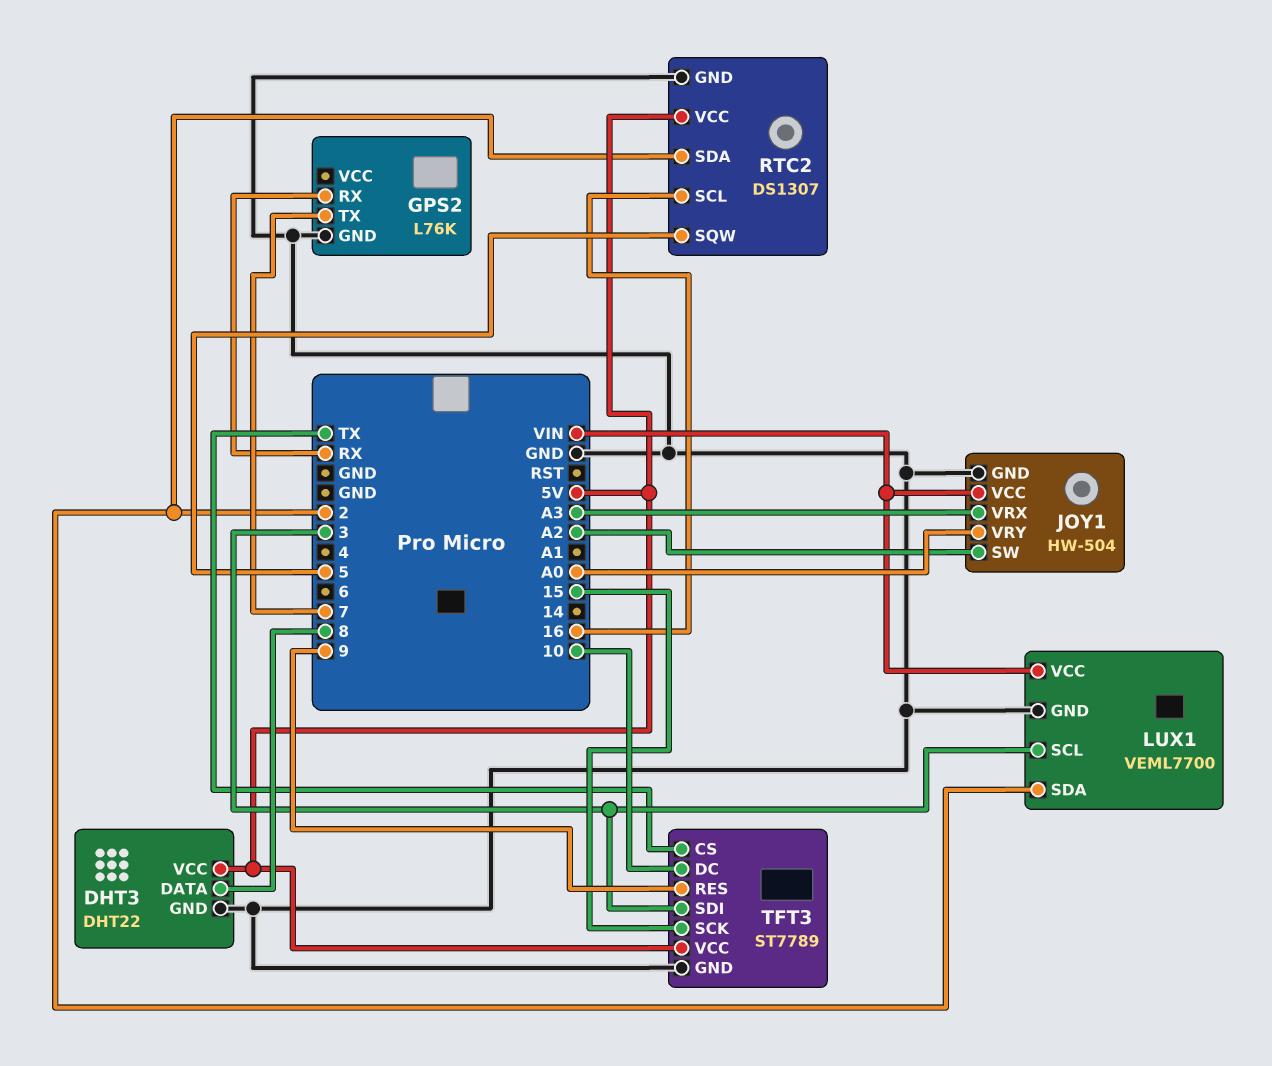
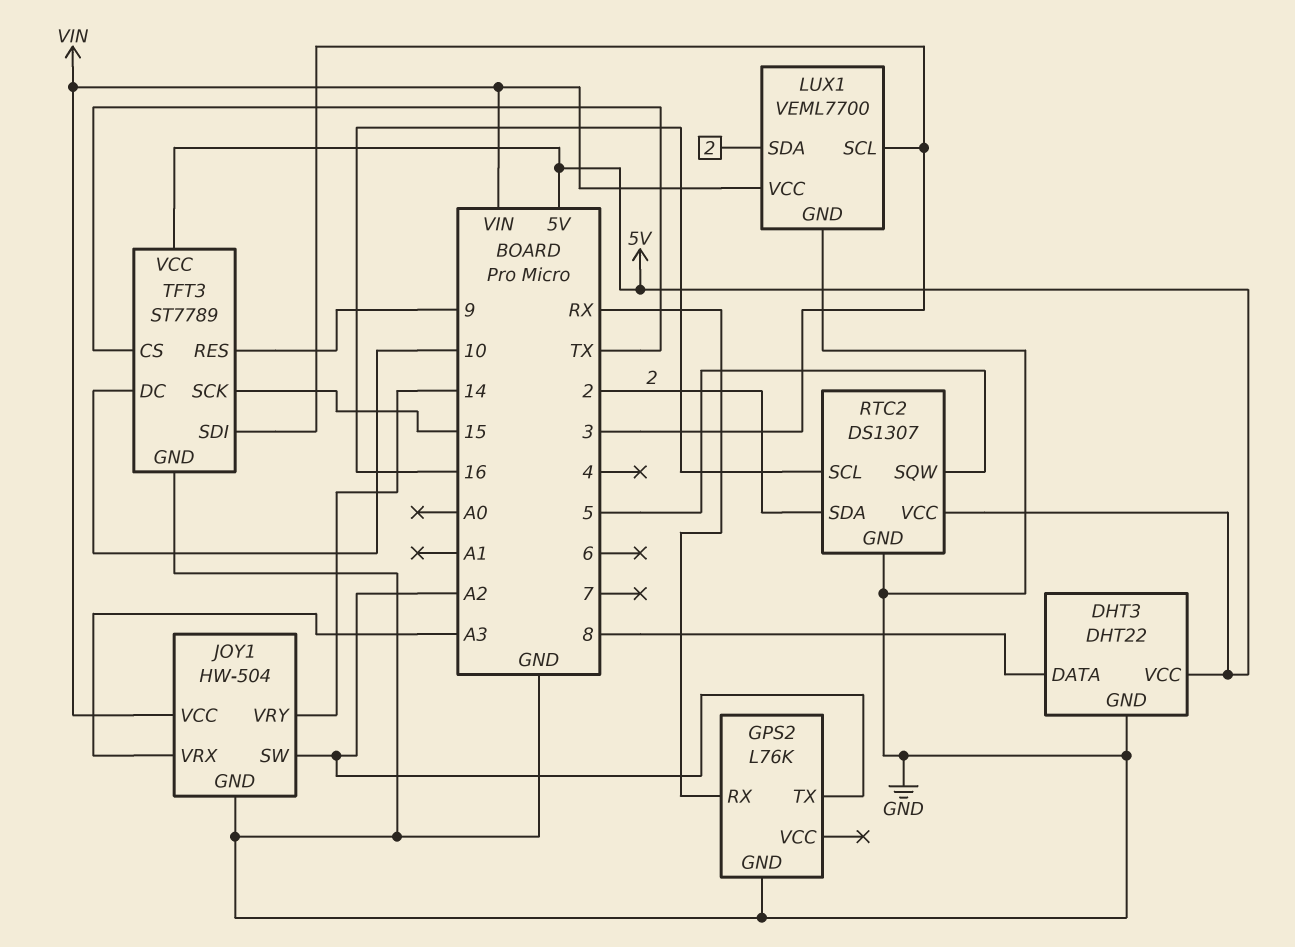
GPS2 pin TX: 7 -> A2
JOY1 pin VRY: A0 -> 14

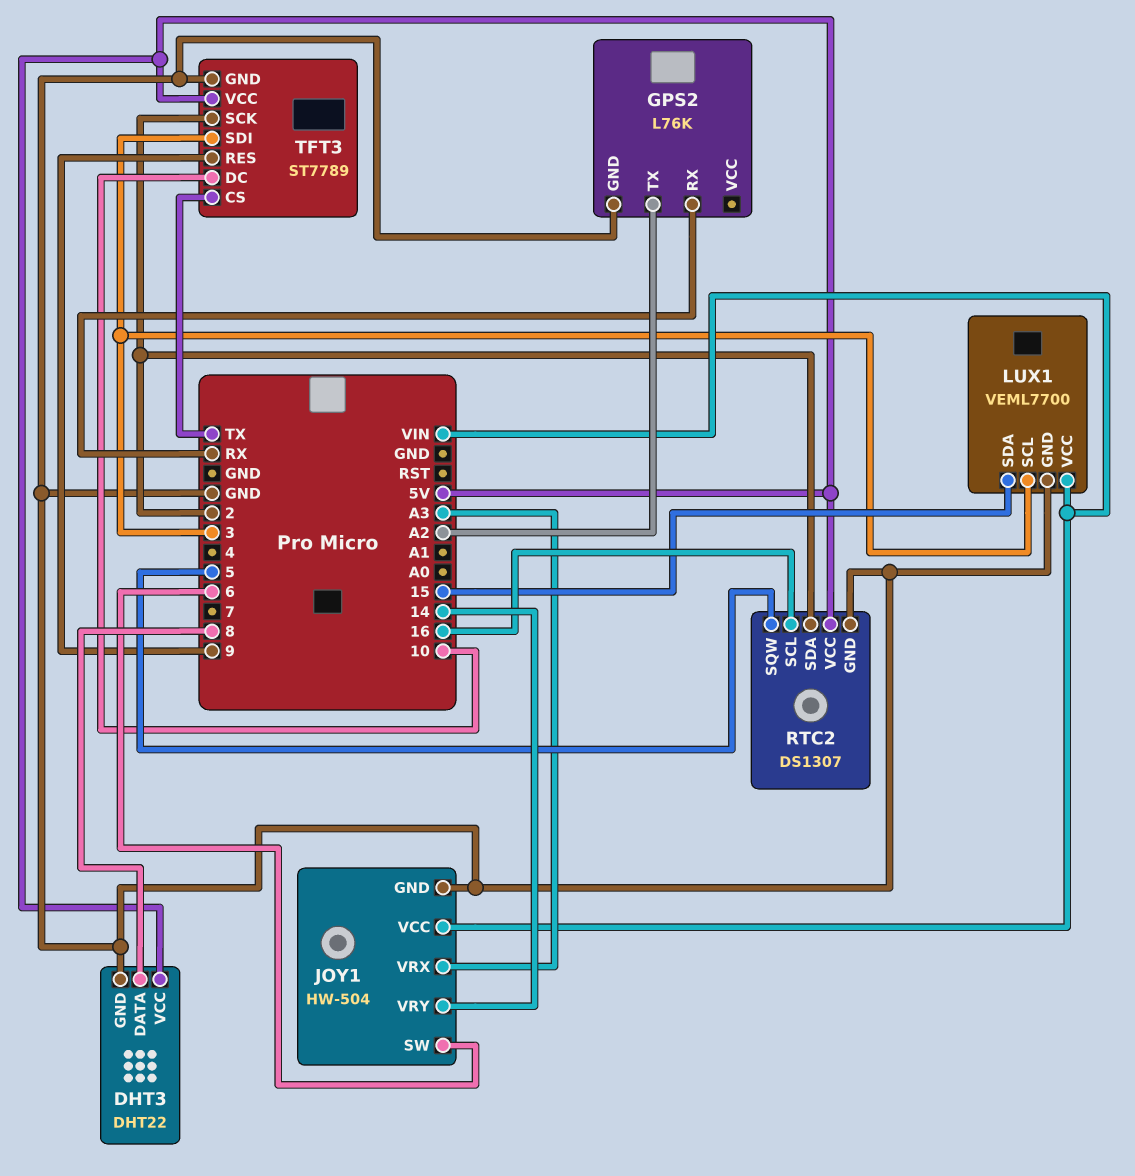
JOY1 pin SW: A2 -> 6
LUX1 pin SDA: 2 -> 15
TFT3 pin SCK: 15 -> 2

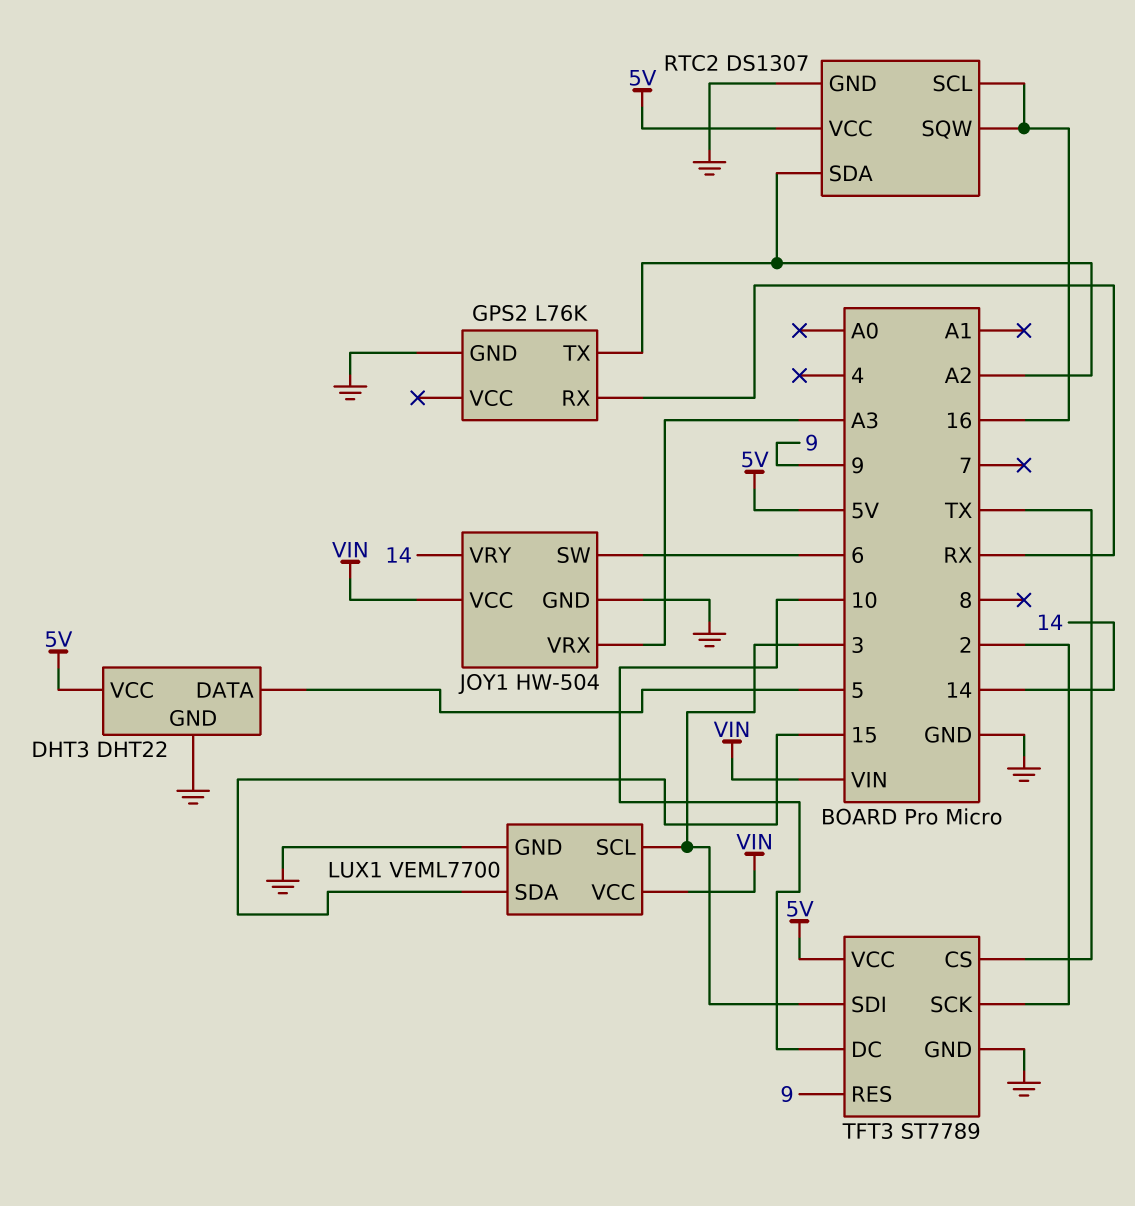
DHT3 pin DATA: 8 -> 5
RTC2 pin SDA: 2 -> A2
RTC2 pin SQW: 5 -> 16

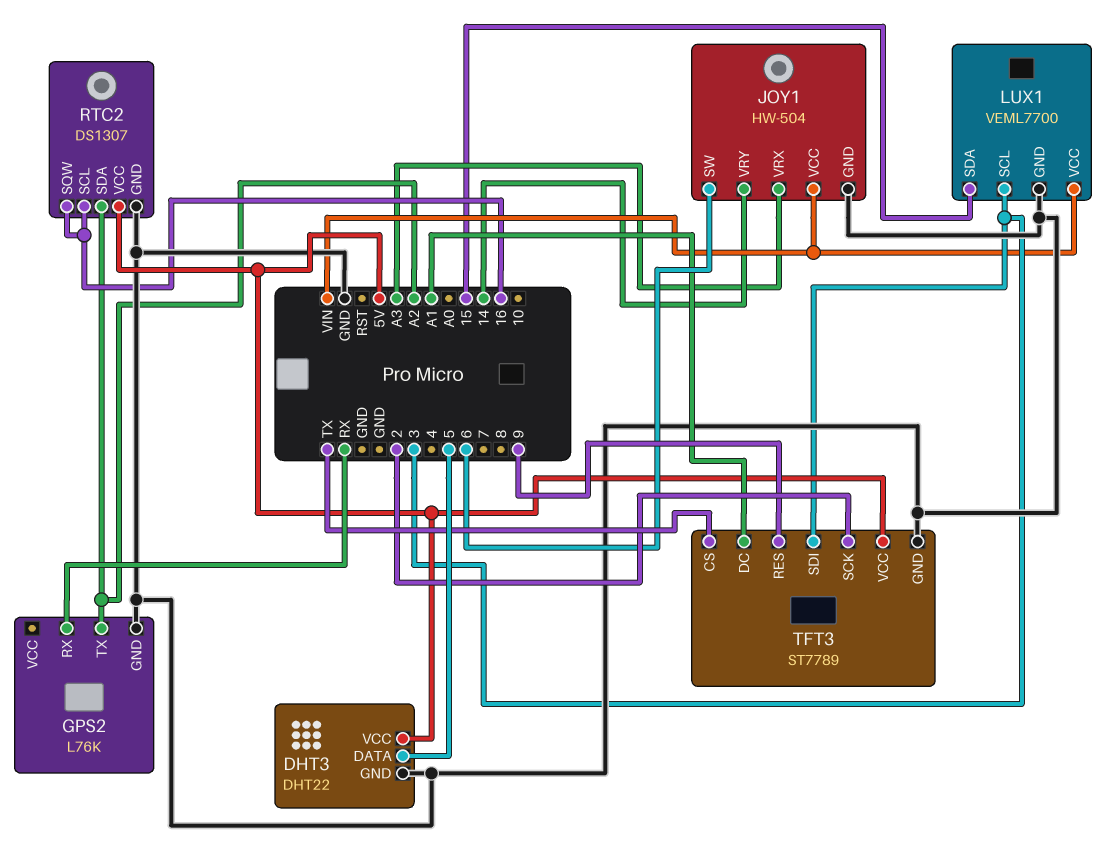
TFT3 pin DC: 10 -> A1

